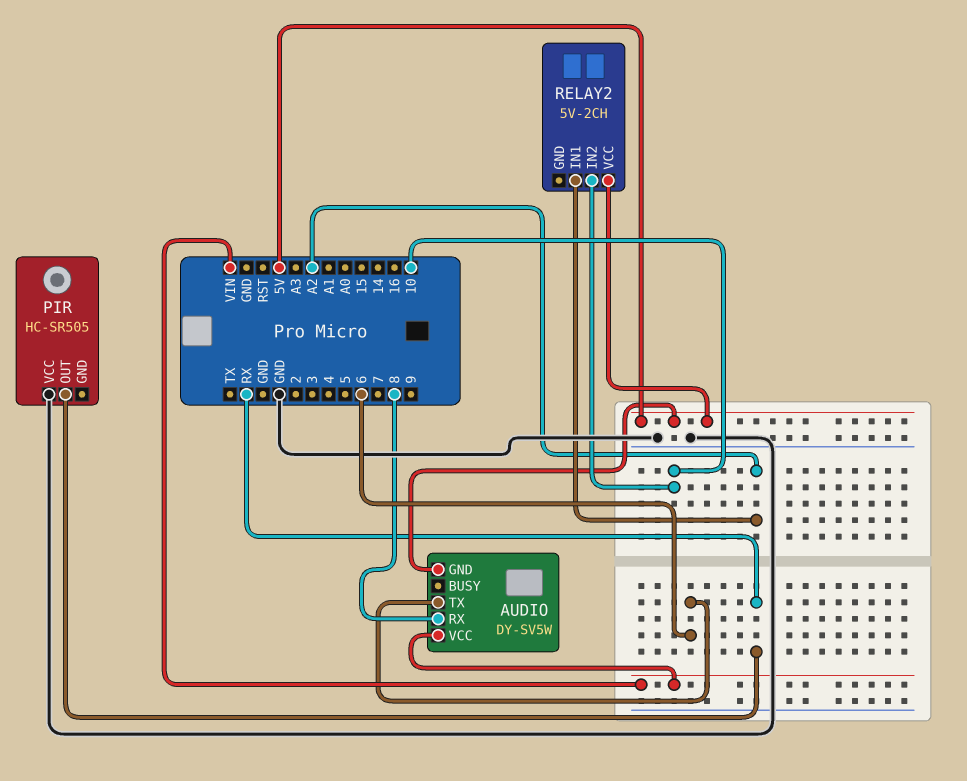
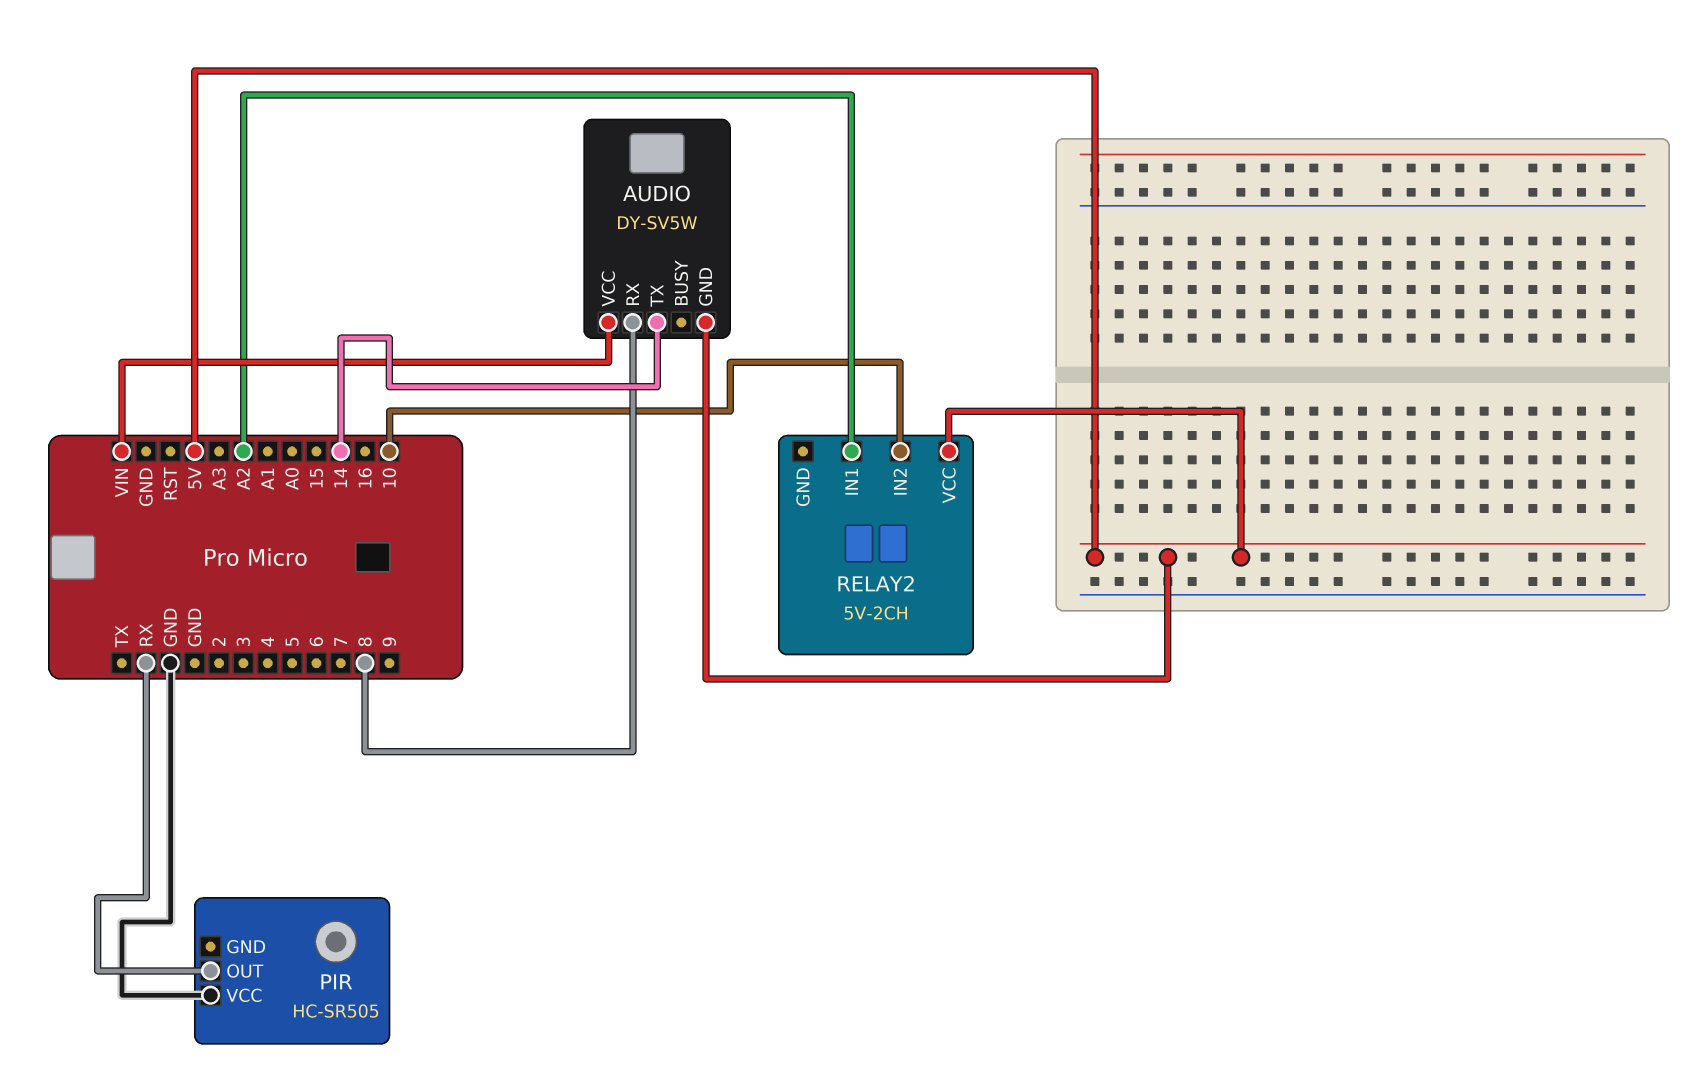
AUDIO pin TX: 6 -> 14

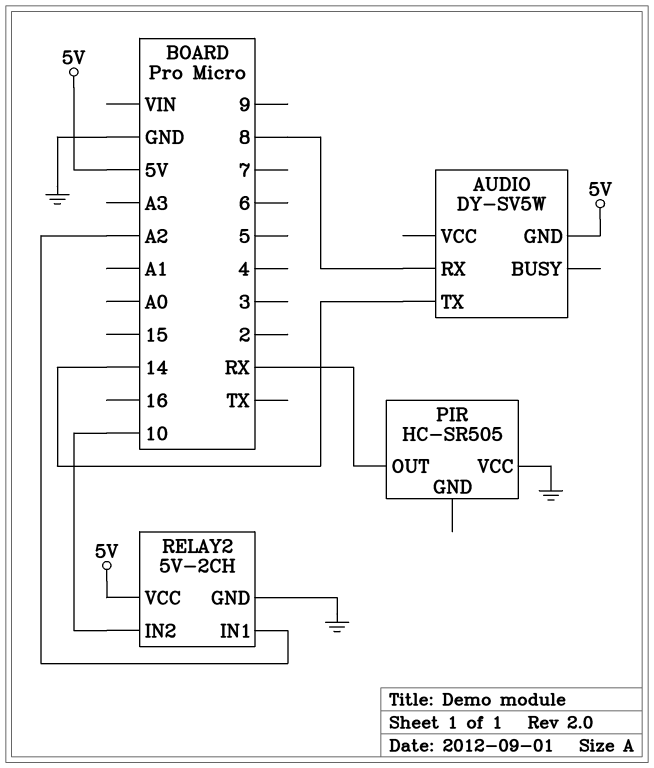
AUDIO pin VCC: VIN -> none
RELAY2 pin GND: none -> GND

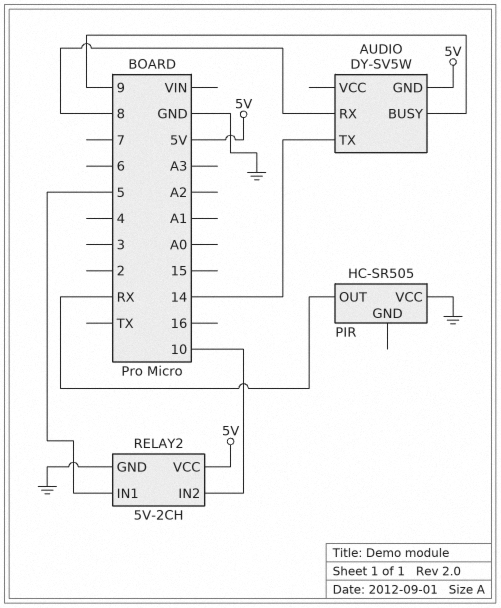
AUDIO pin BUSY: none -> 9
RELAY2 pin IN1: A2 -> 5

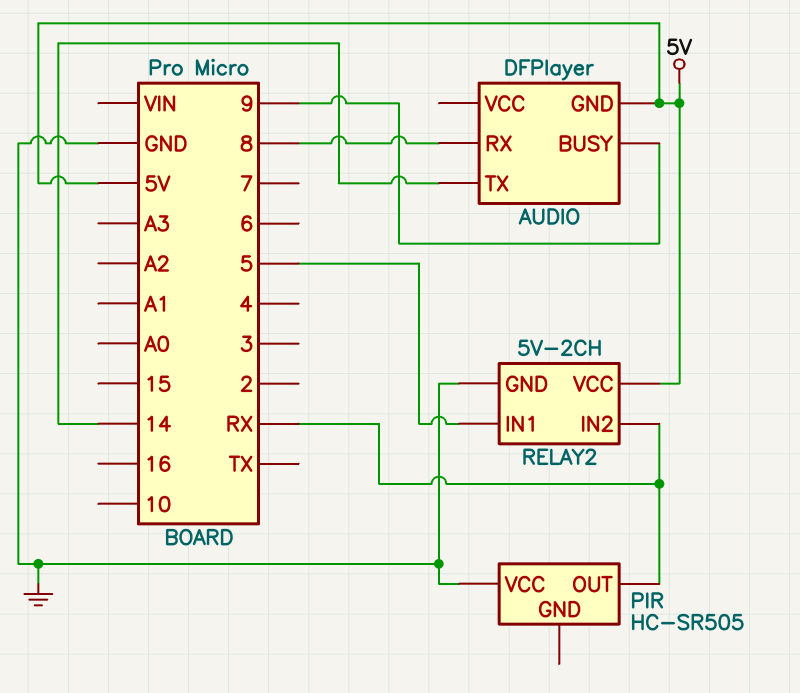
AUDIO: DY-SV5W -> DFPlayer
RELAY2 pin IN2: 10 -> RX

